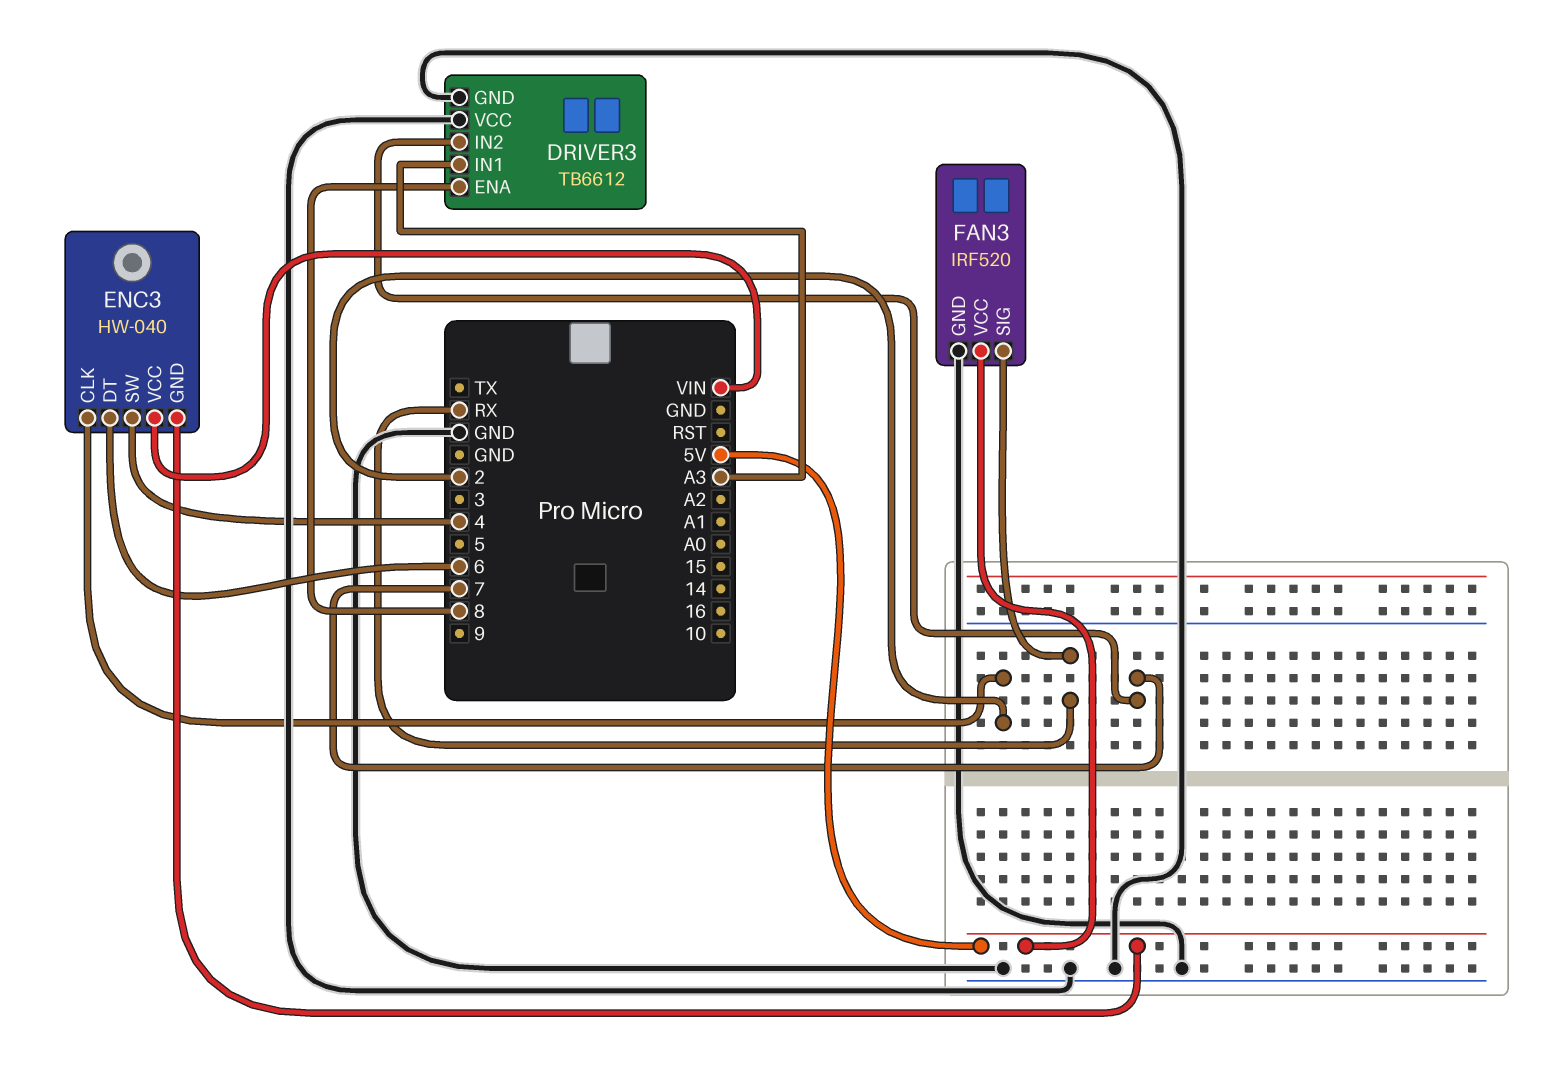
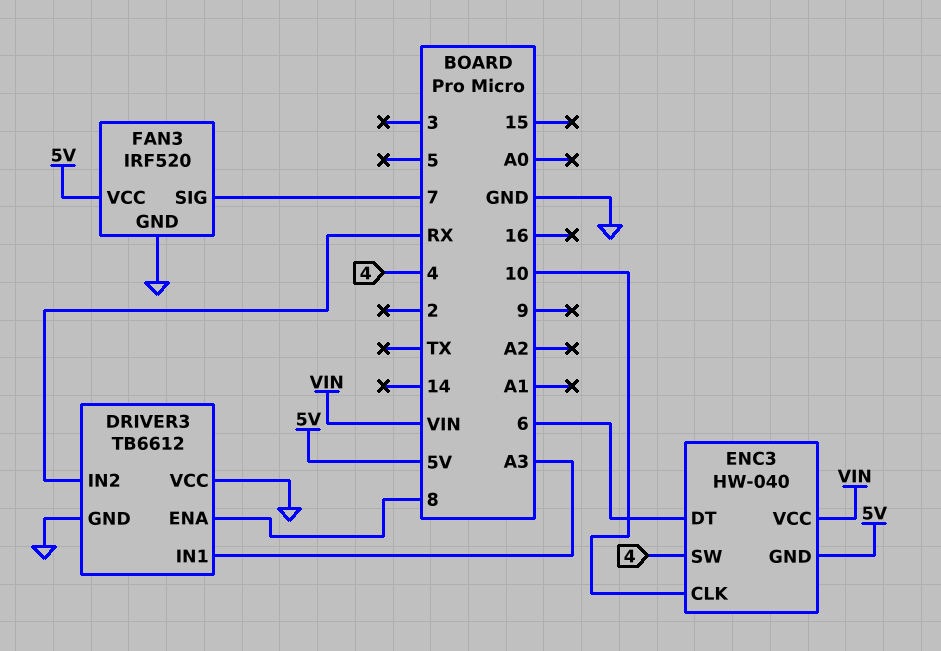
DRIVER3 pin IN2: 7 -> RX
ENC3 pin CLK: 2 -> 10
FAN3 pin SIG: RX -> 7

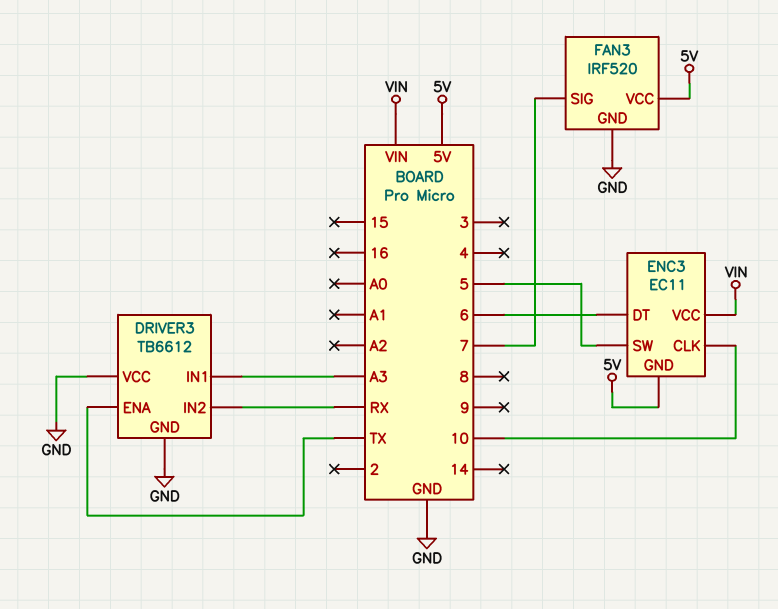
DRIVER3 pin ENA: 8 -> TX
ENC3: HW-040 -> EC11
ENC3 pin SW: 4 -> 5

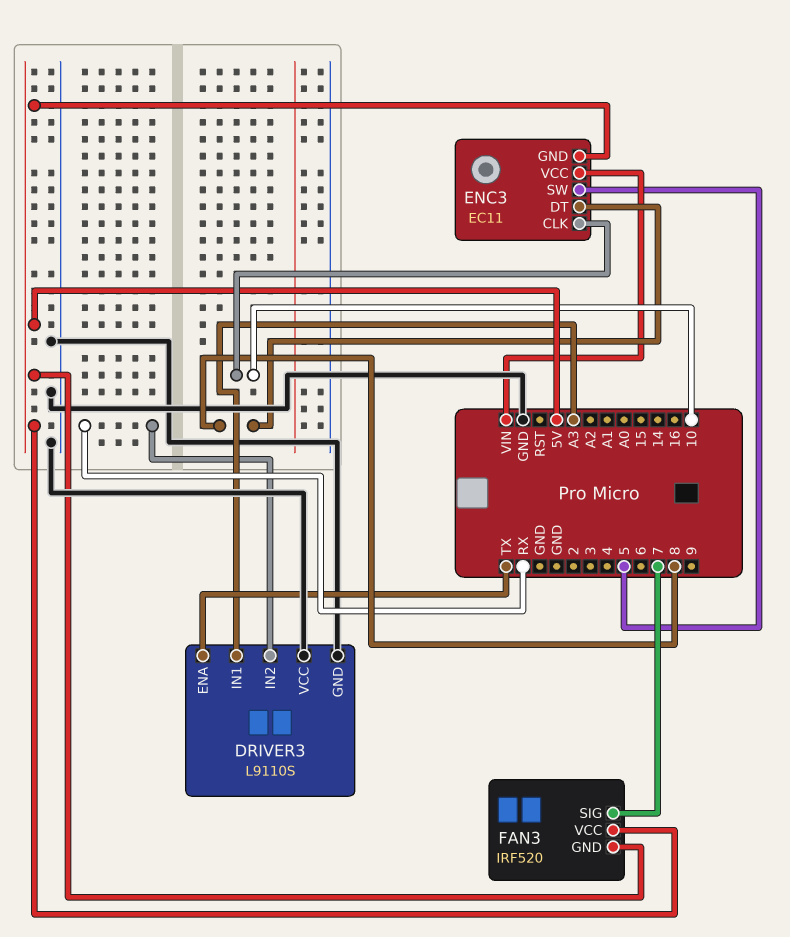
DRIVER3: TB6612 -> L9110S
ENC3 pin DT: 6 -> 8
FAN3 pin GND: GND -> 5V

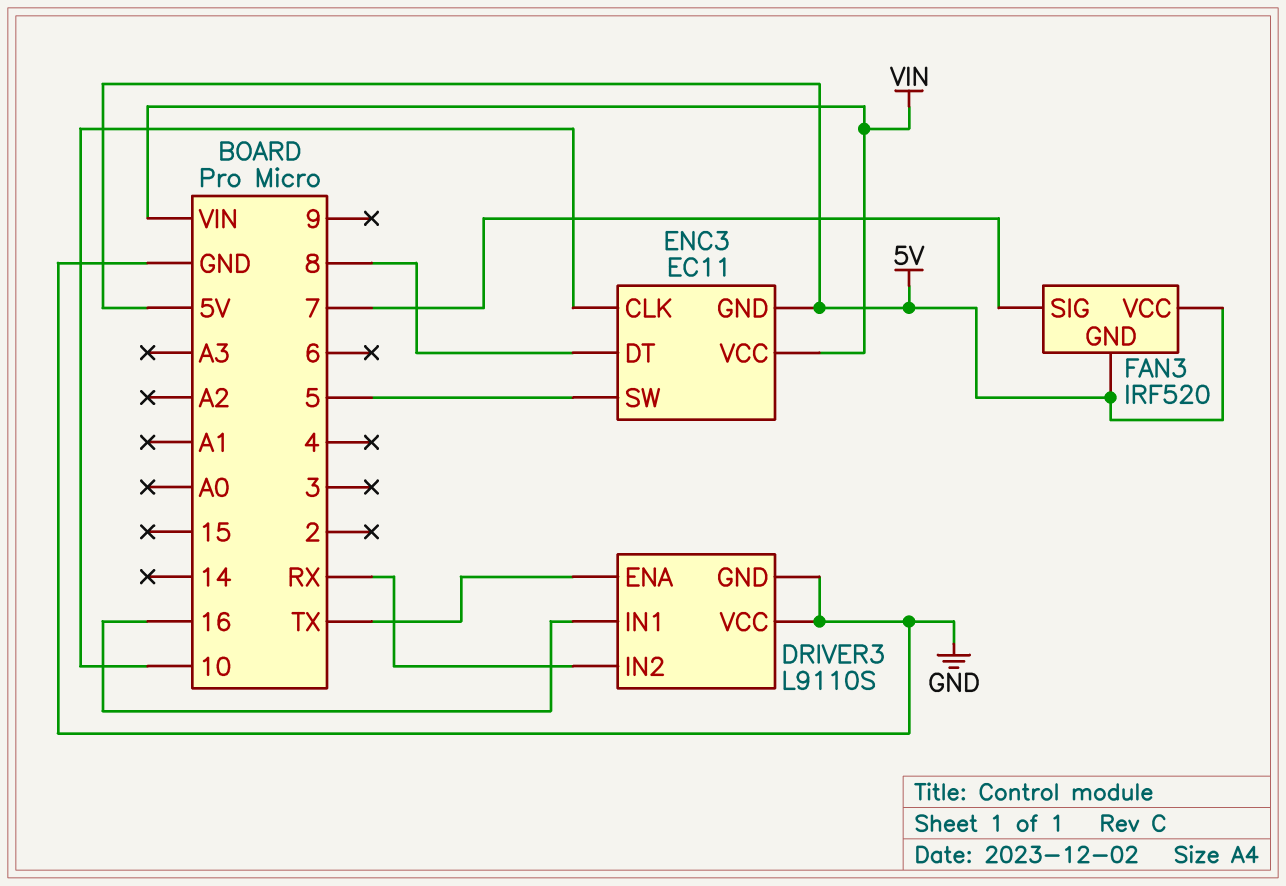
DRIVER3 pin IN1: A3 -> 16

